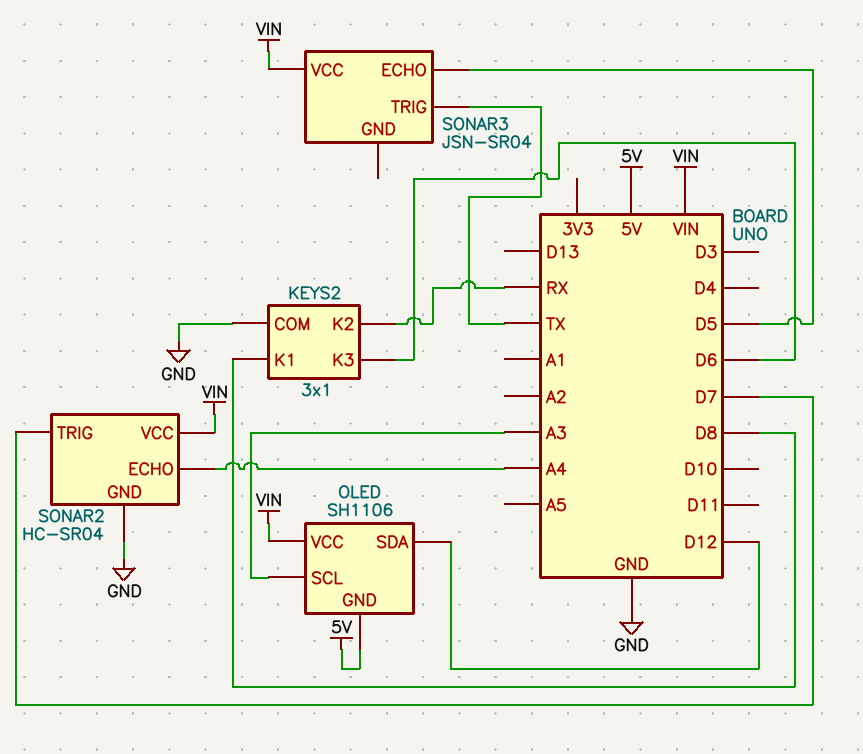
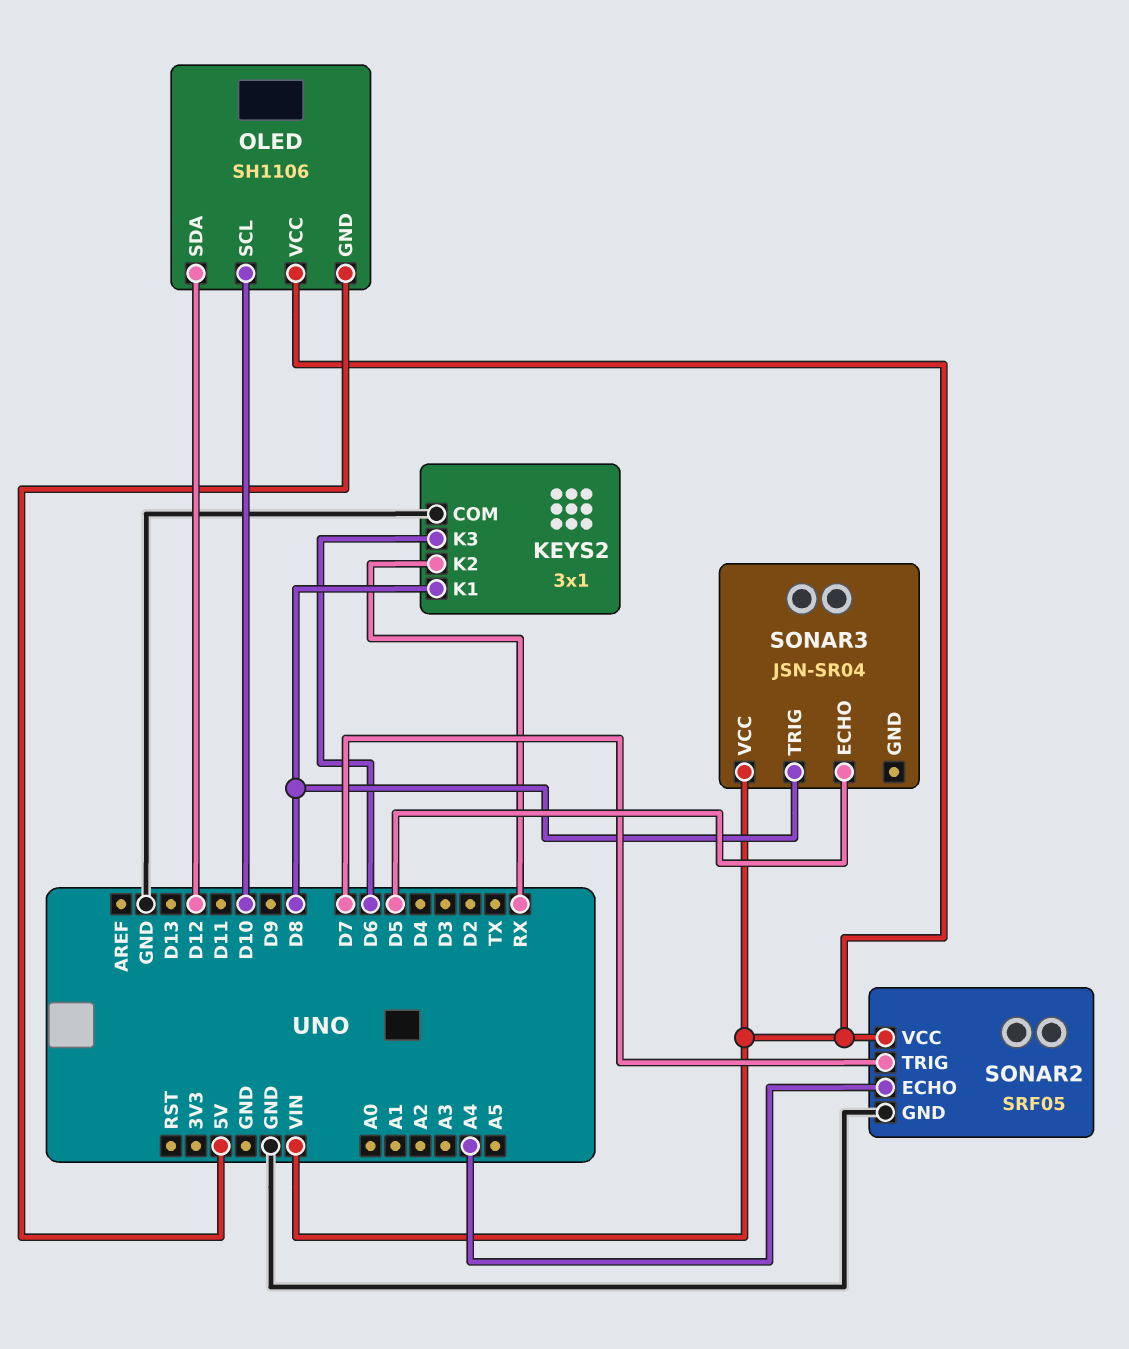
OLED pin SCL: A3 -> D10
SONAR2: HC-SR04 -> SRF05
SONAR3 pin TRIG: TX -> D8

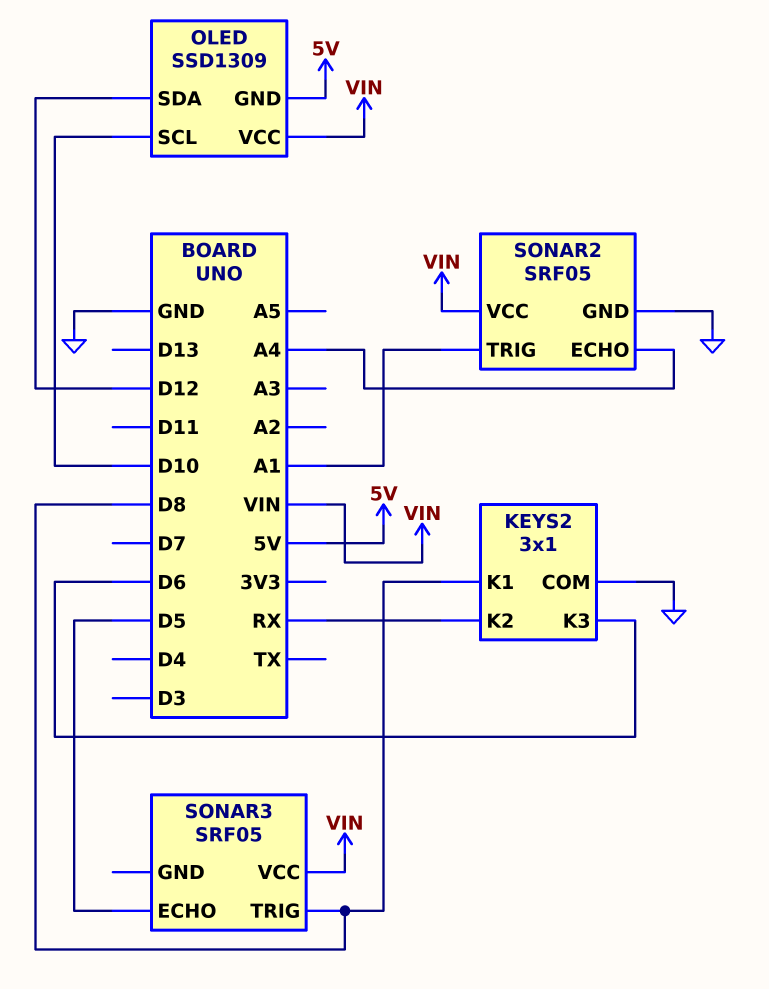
OLED: SH1106 -> SSD1309
SONAR2 pin TRIG: D7 -> A1
SONAR3: JSN-SR04 -> SRF05

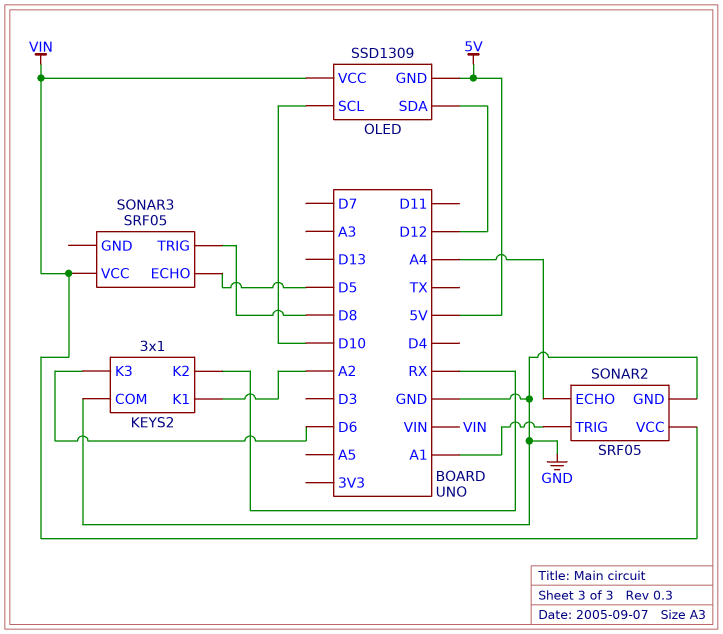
KEYS2 pin K1: D8 -> A2

